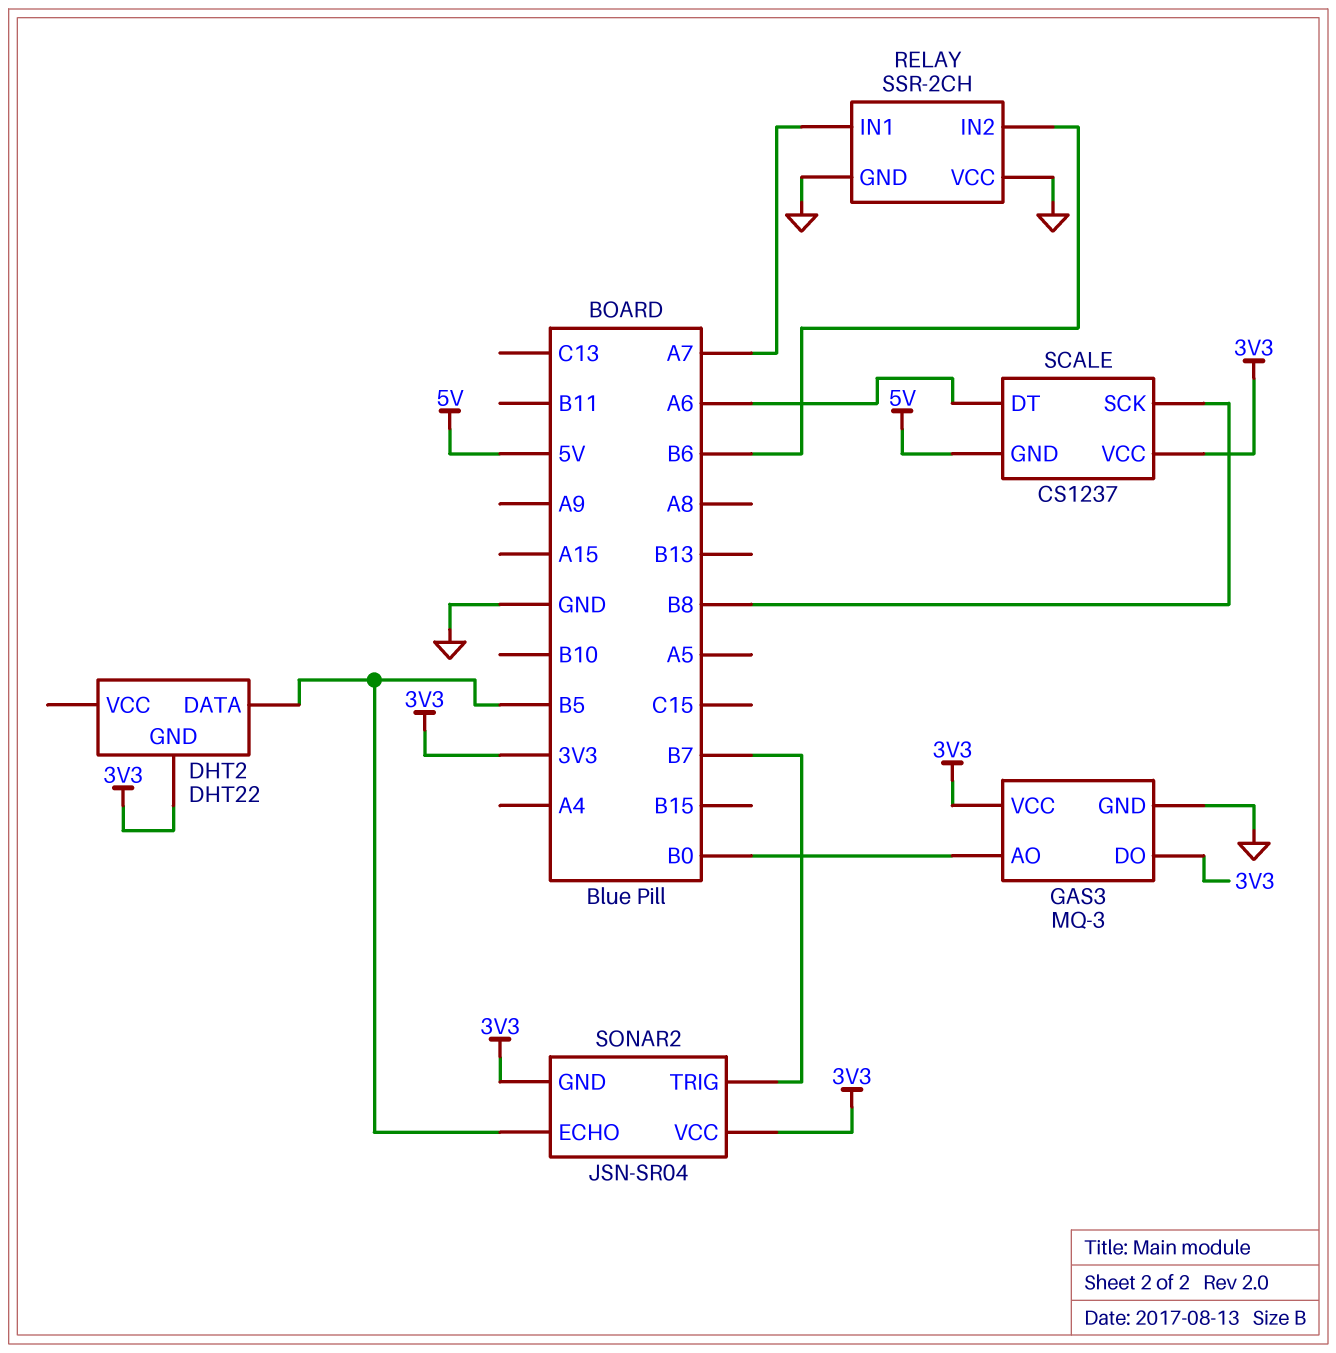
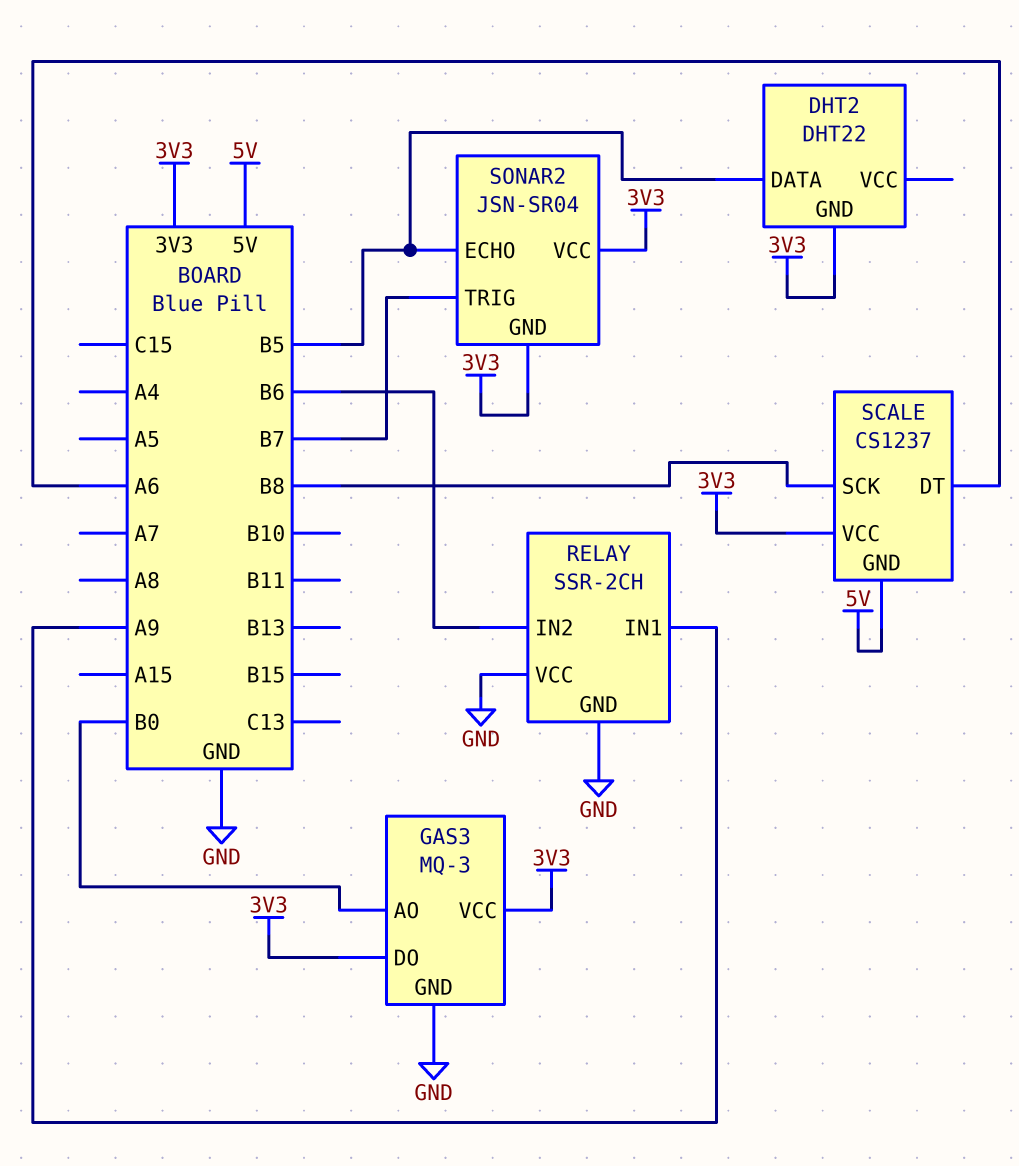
RELAY pin IN1: A7 -> A9

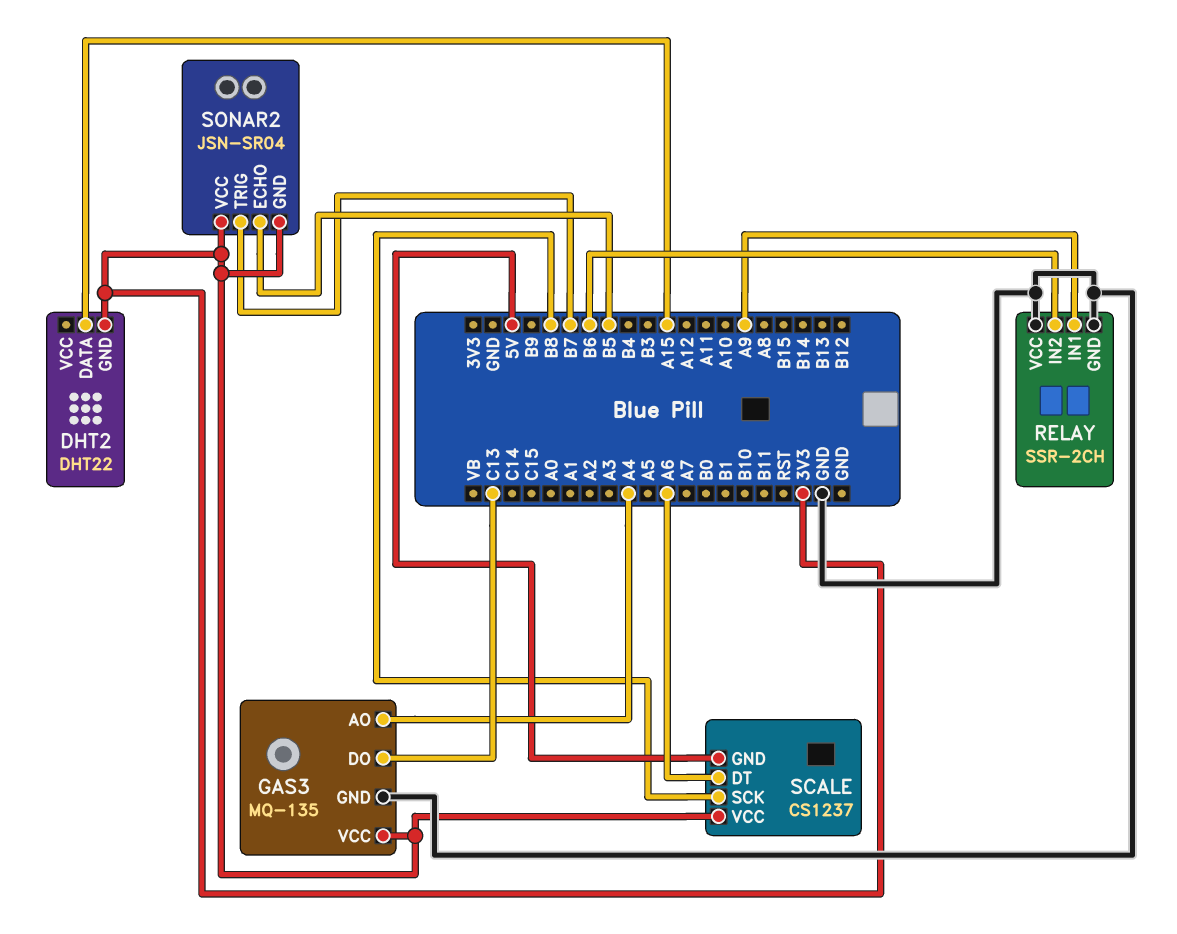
DHT2 pin DATA: B5 -> A15
GAS3: MQ-3 -> MQ-135
GAS3 pin AO: B0 -> A4
GAS3 pin DO: 3V3 -> C13

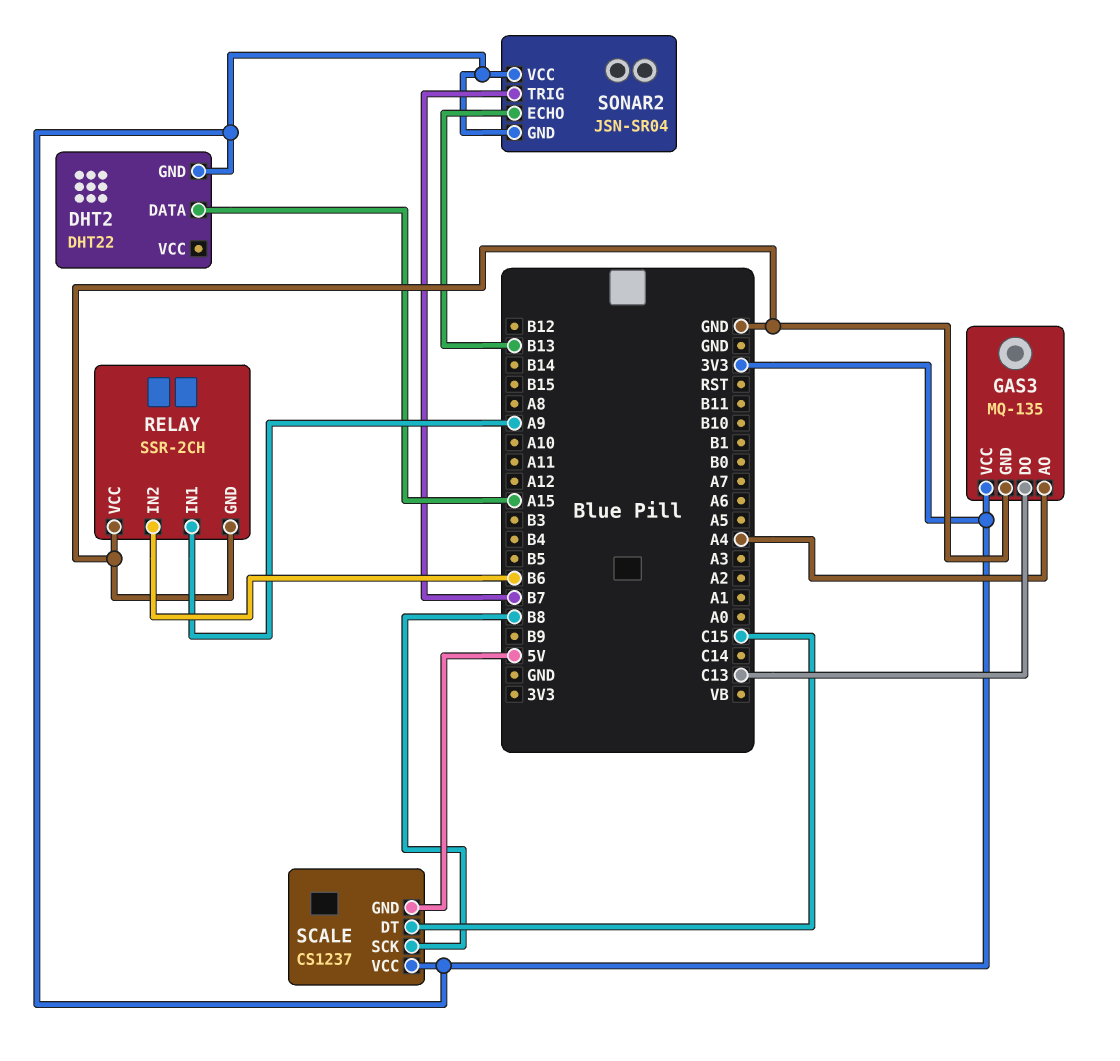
SCALE pin DT: A6 -> C15
SONAR2 pin ECHO: B5 -> B13

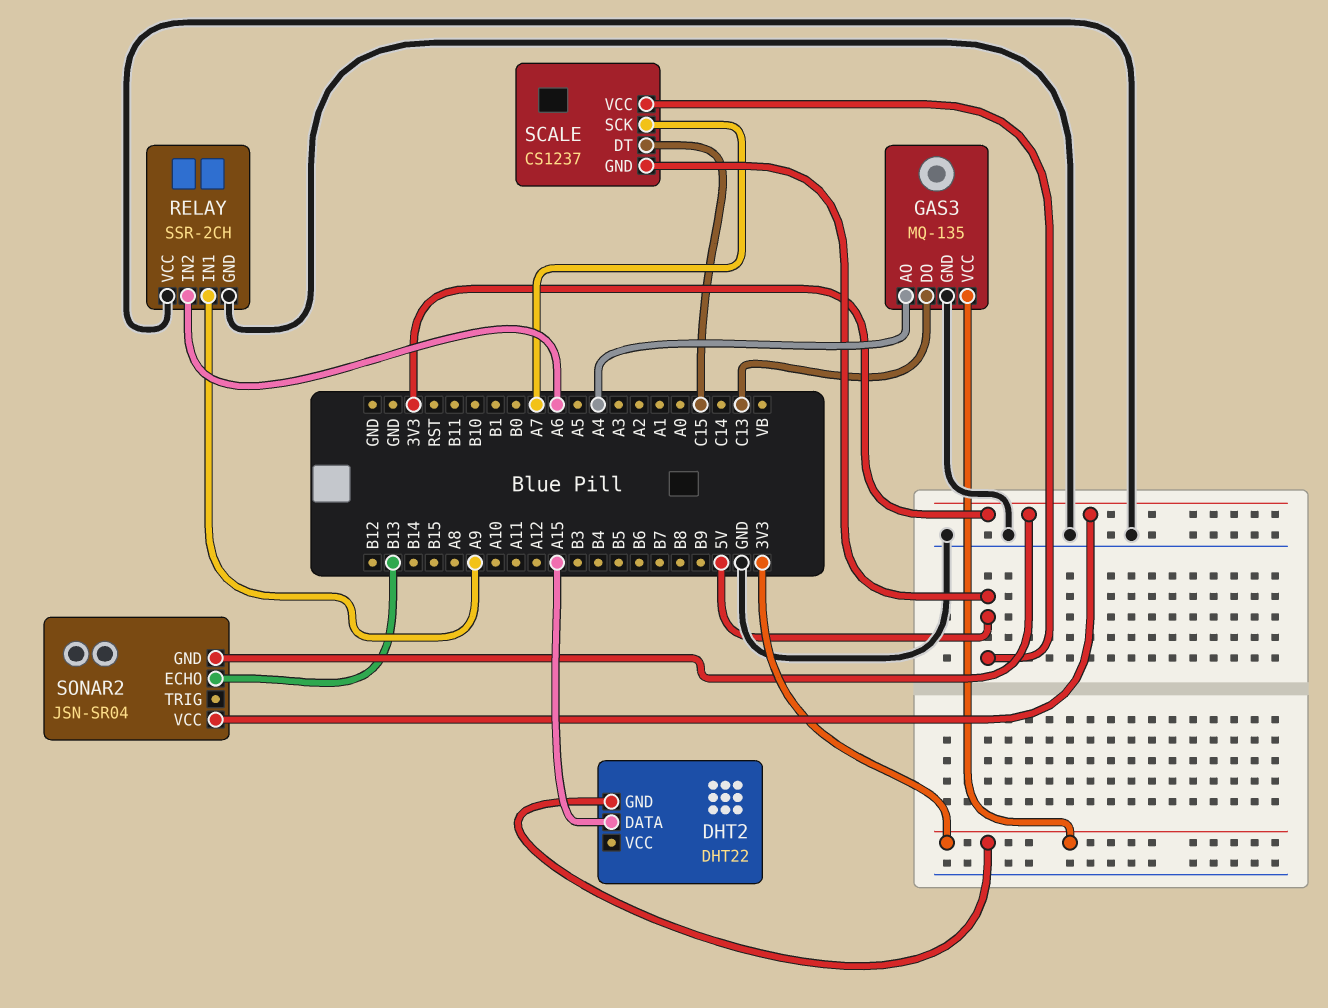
RELAY pin IN2: B6 -> A6
SCALE pin SCK: B8 -> A7
SCALE pin VCC: 3V3 -> 5V
SONAR2 pin TRIG: B7 -> none

